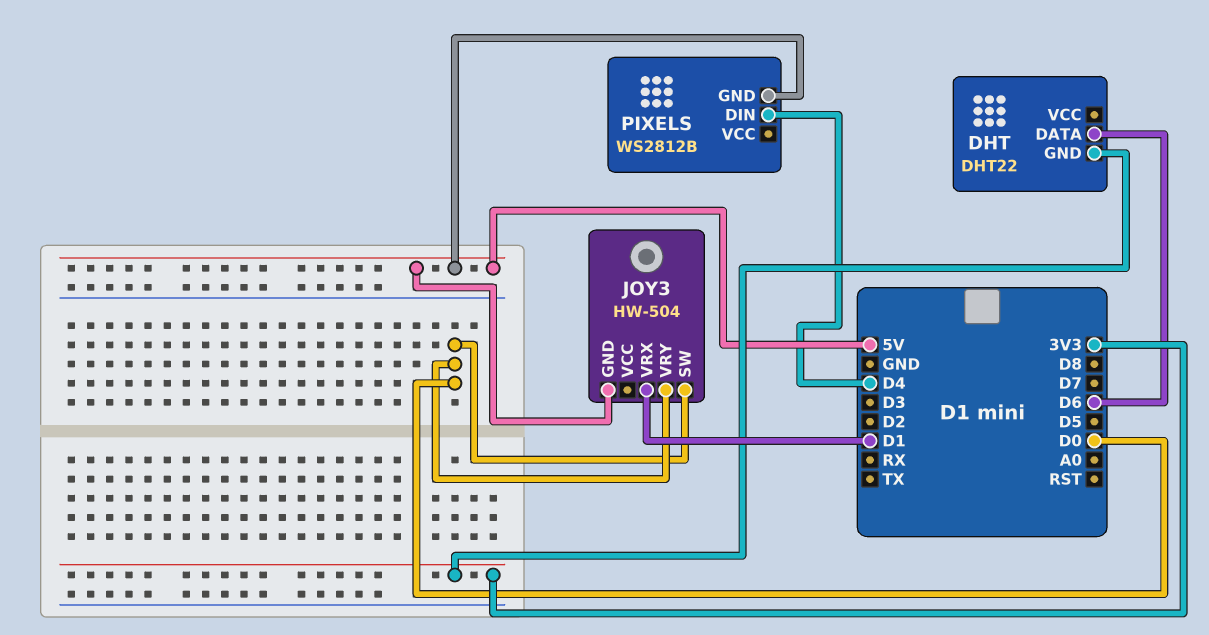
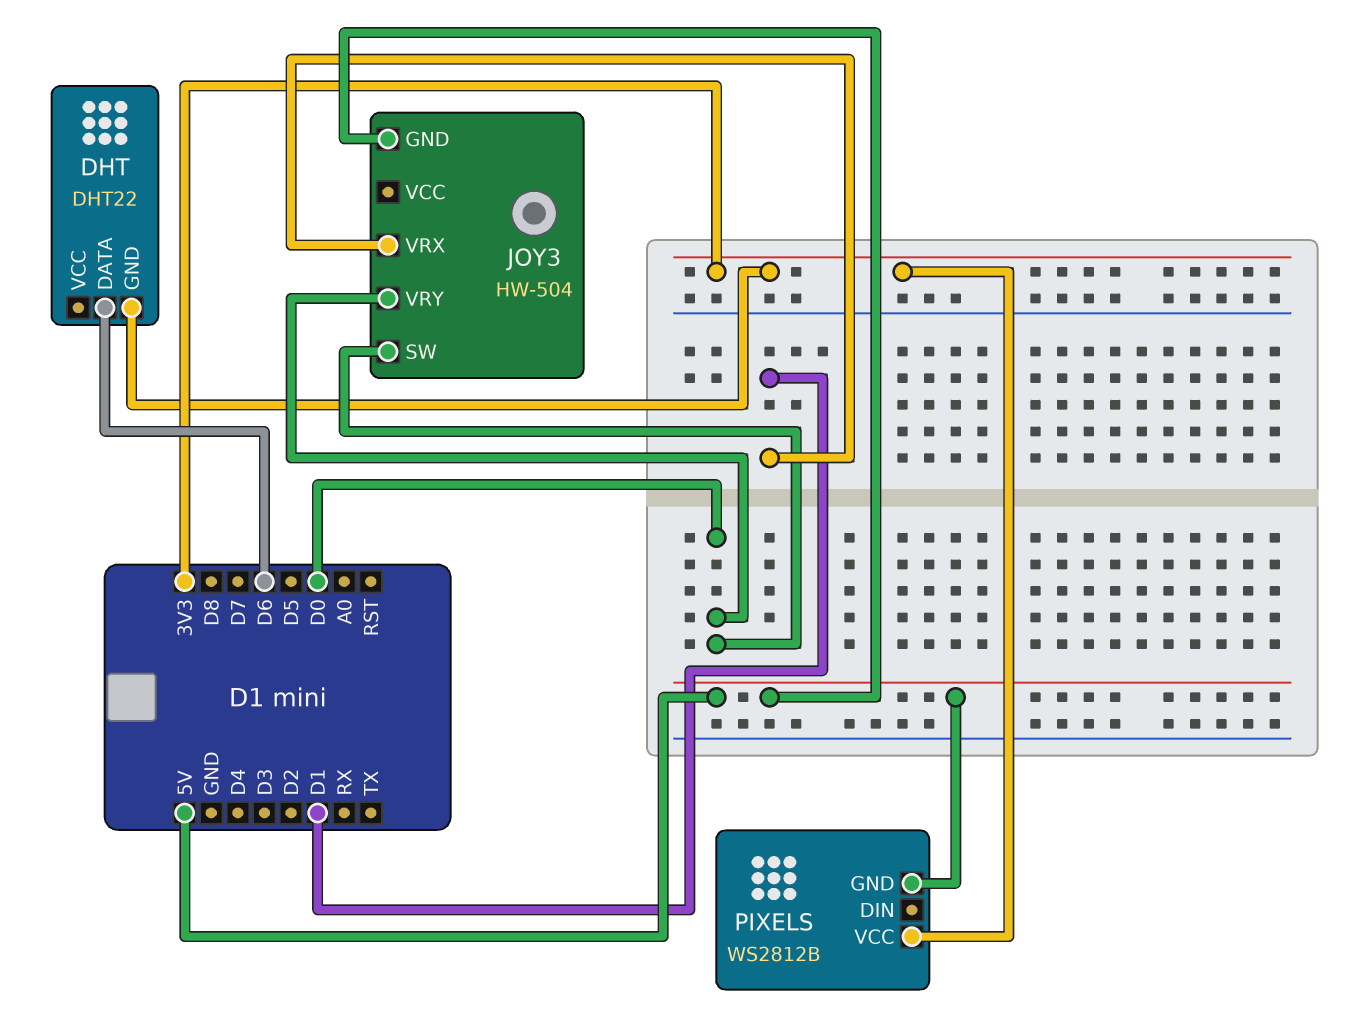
PIXELS pin DIN: D4 -> none
PIXELS pin VCC: none -> 3V3

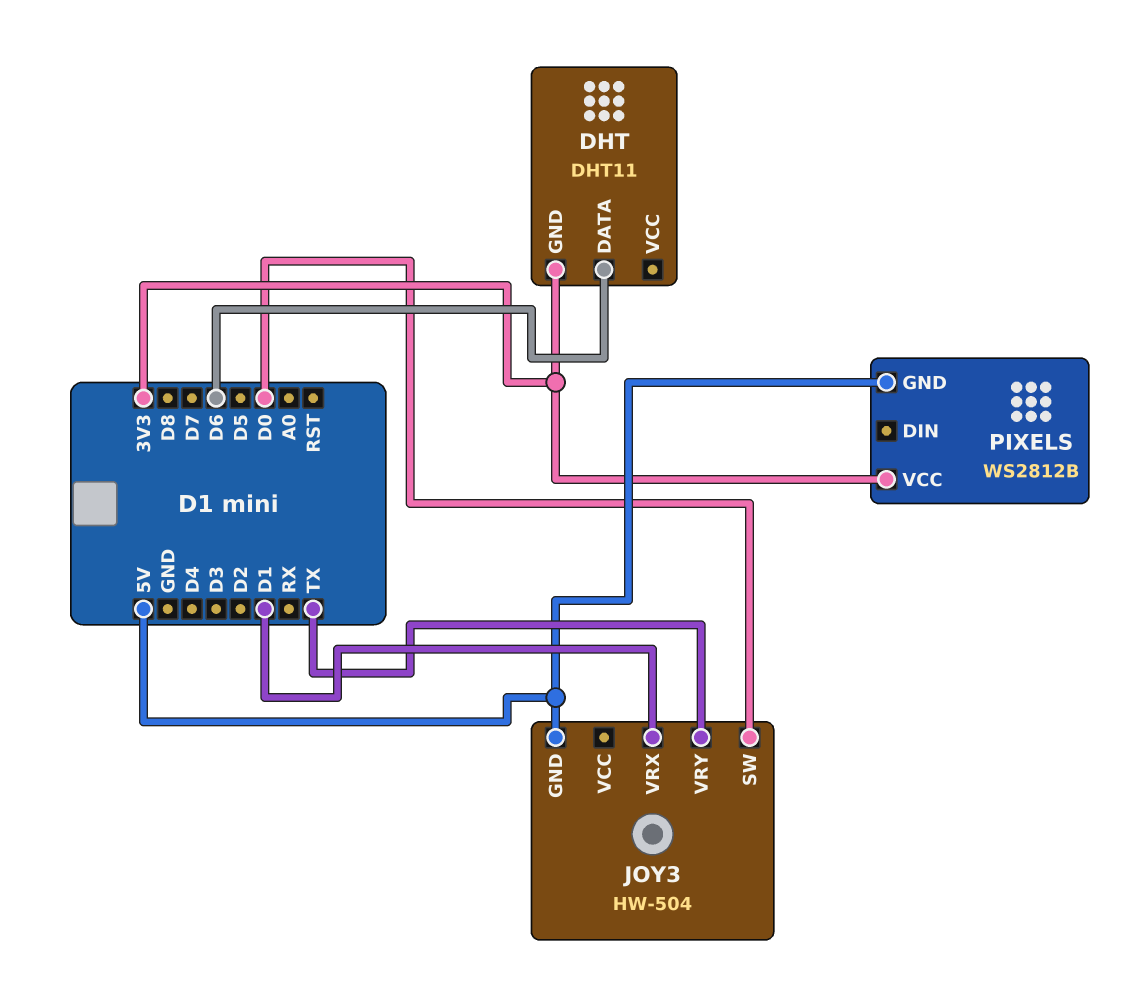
DHT: DHT22 -> DHT11
JOY3 pin VRY: D0 -> TX

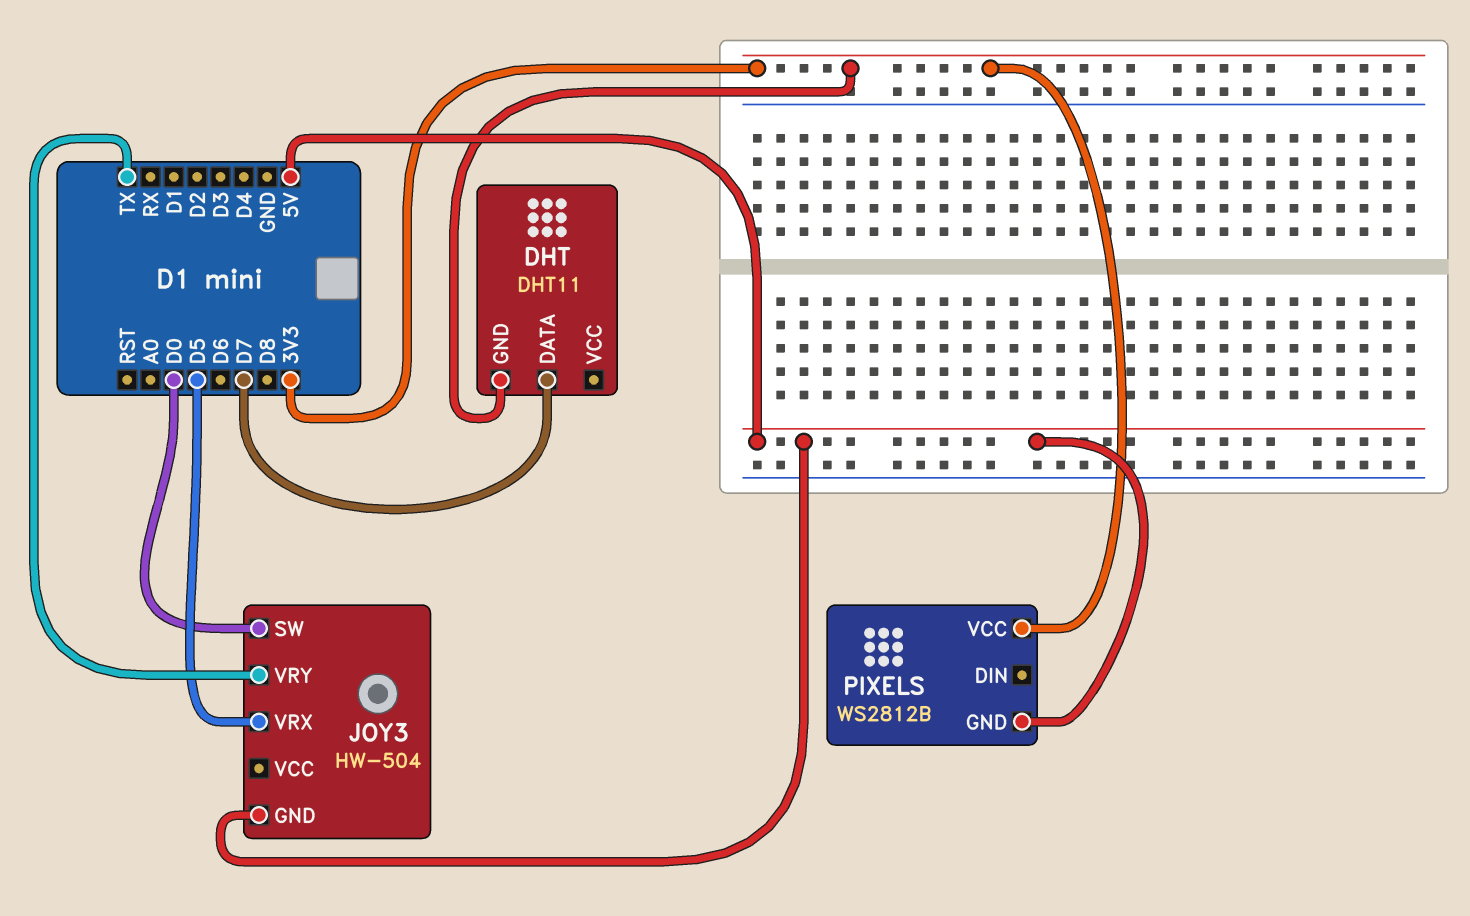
DHT pin DATA: D6 -> D7
JOY3 pin VRX: D1 -> D5

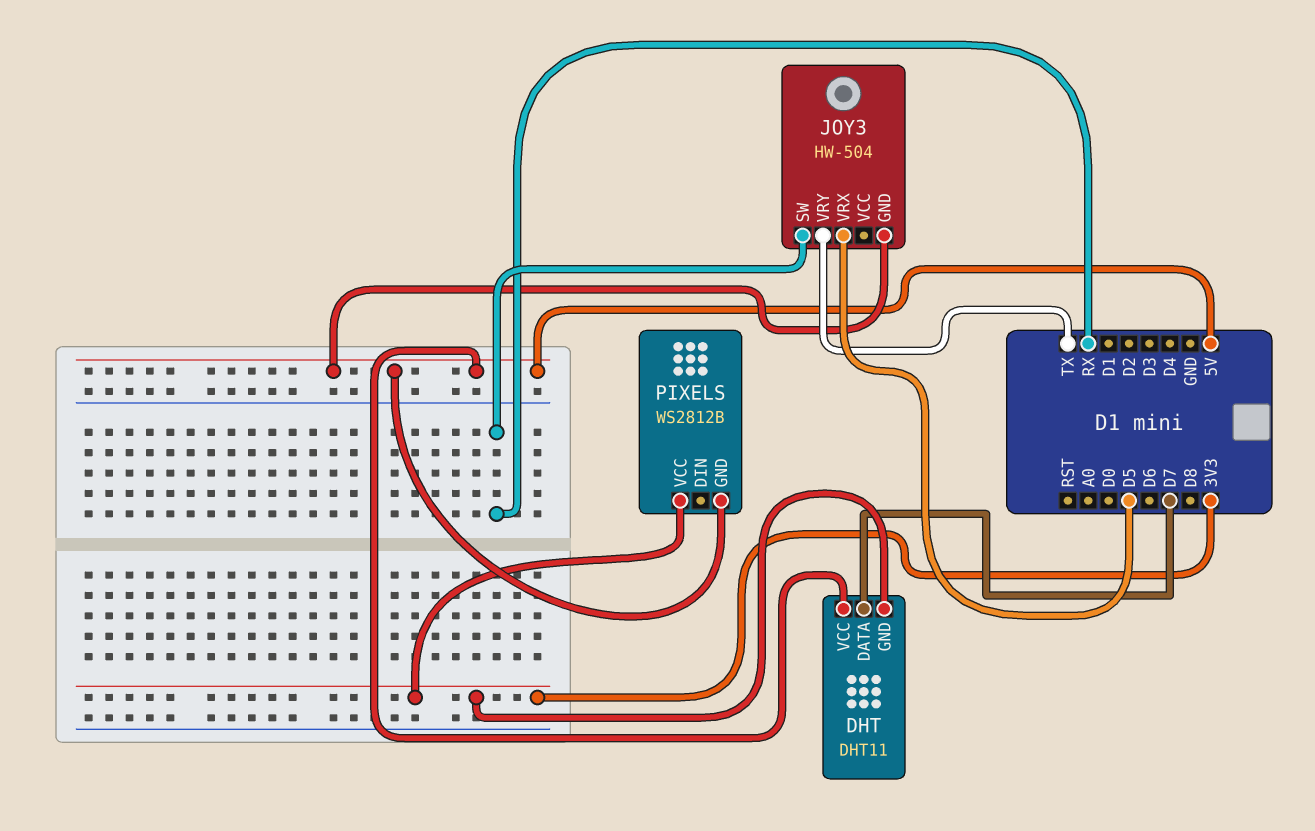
DHT pin VCC: none -> 5V
JOY3 pin SW: D0 -> RX

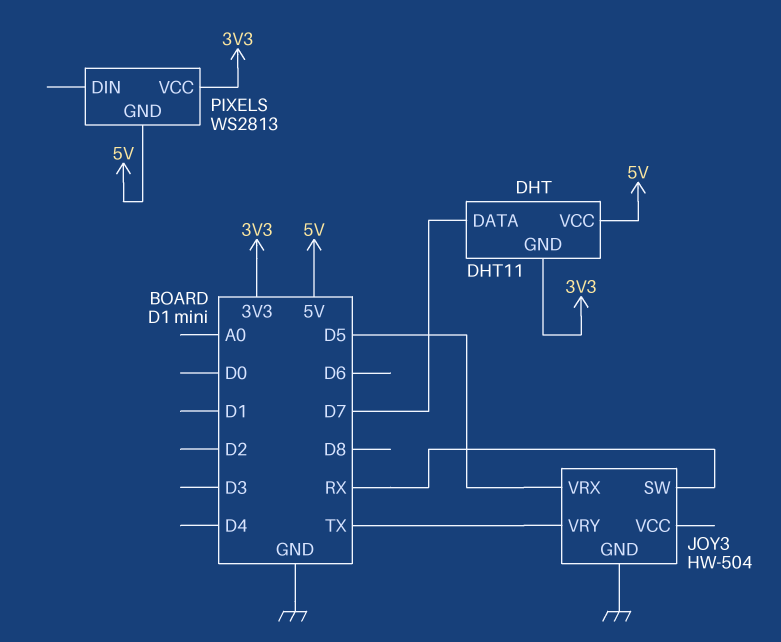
JOY3 pin GND: 5V -> GND
PIXELS: WS2812B -> WS2813

